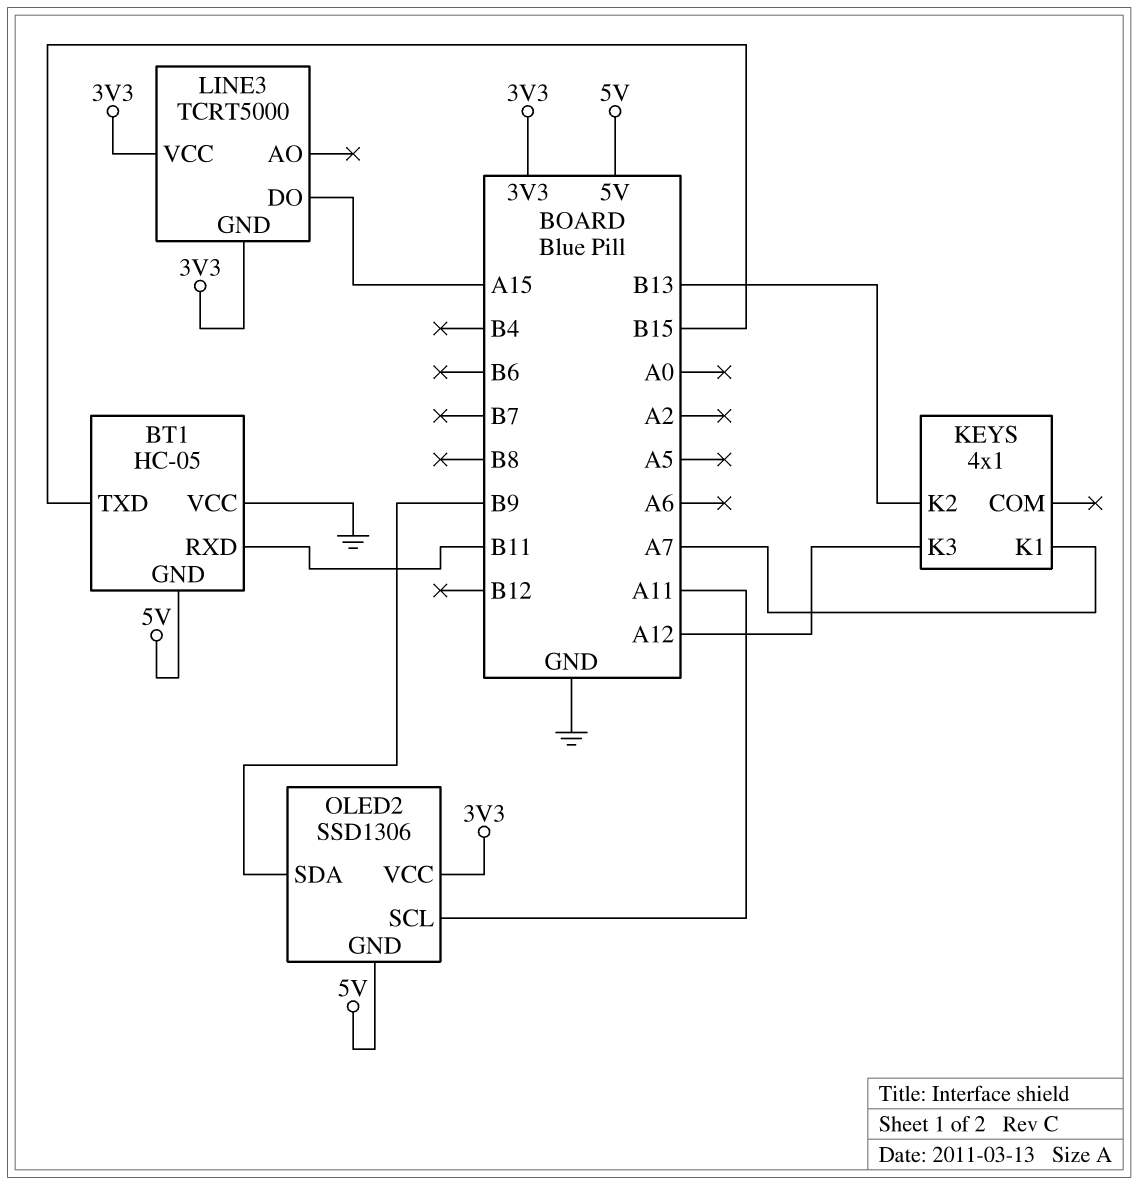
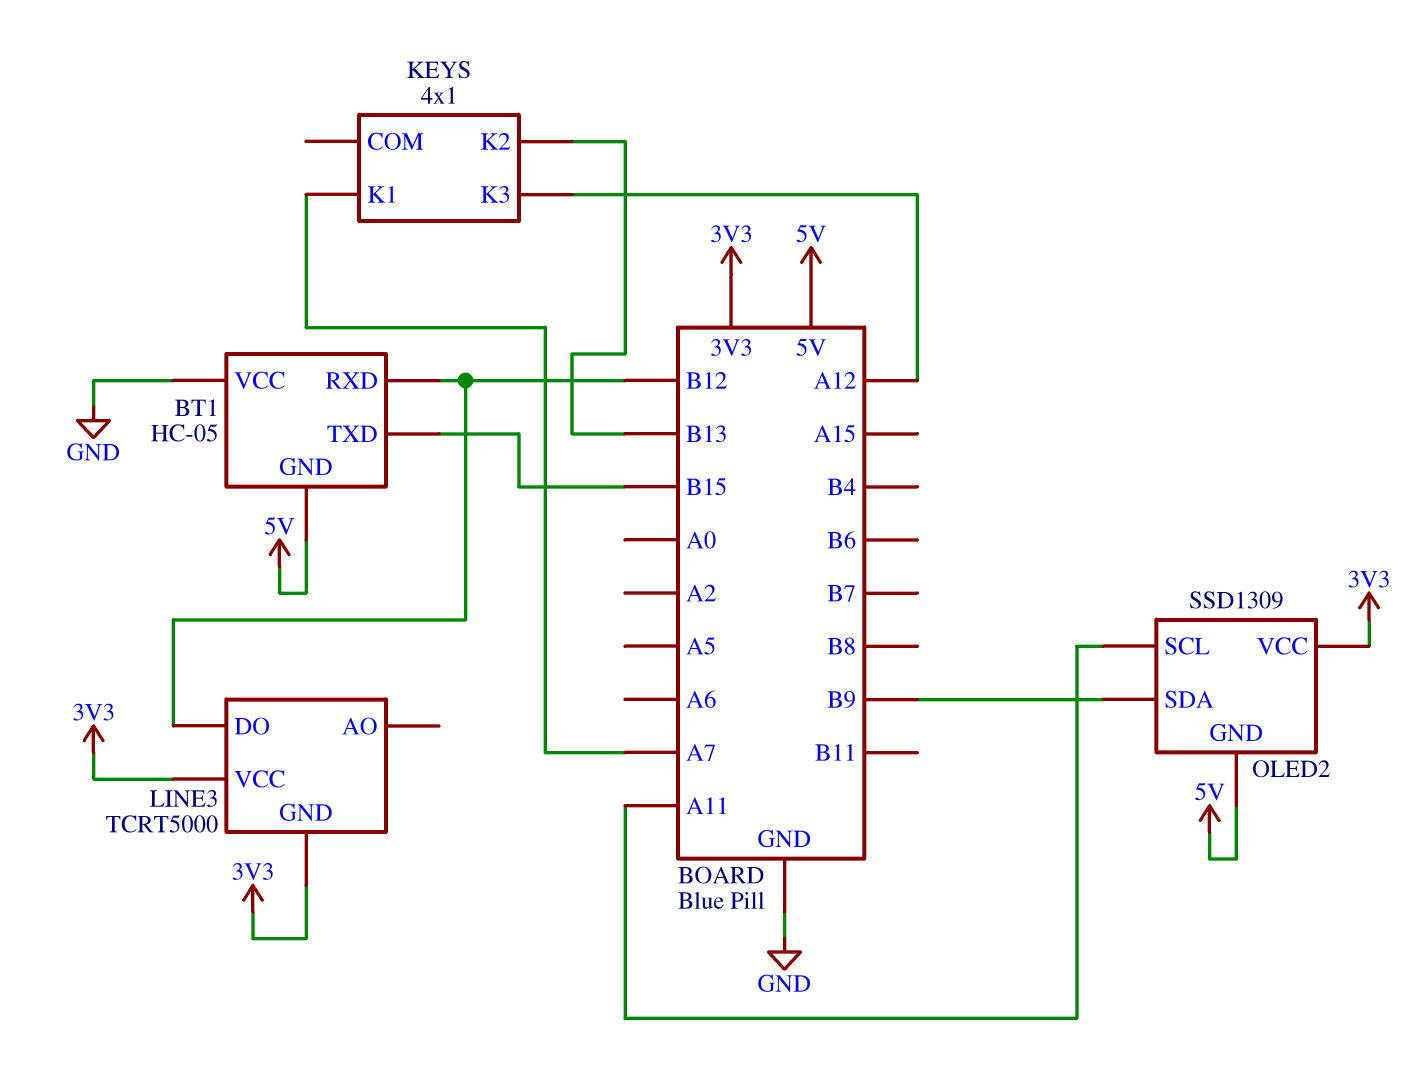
BT1 pin RXD: B11 -> B12
LINE3 pin DO: A15 -> B12
OLED2: SSD1306 -> SSD1309

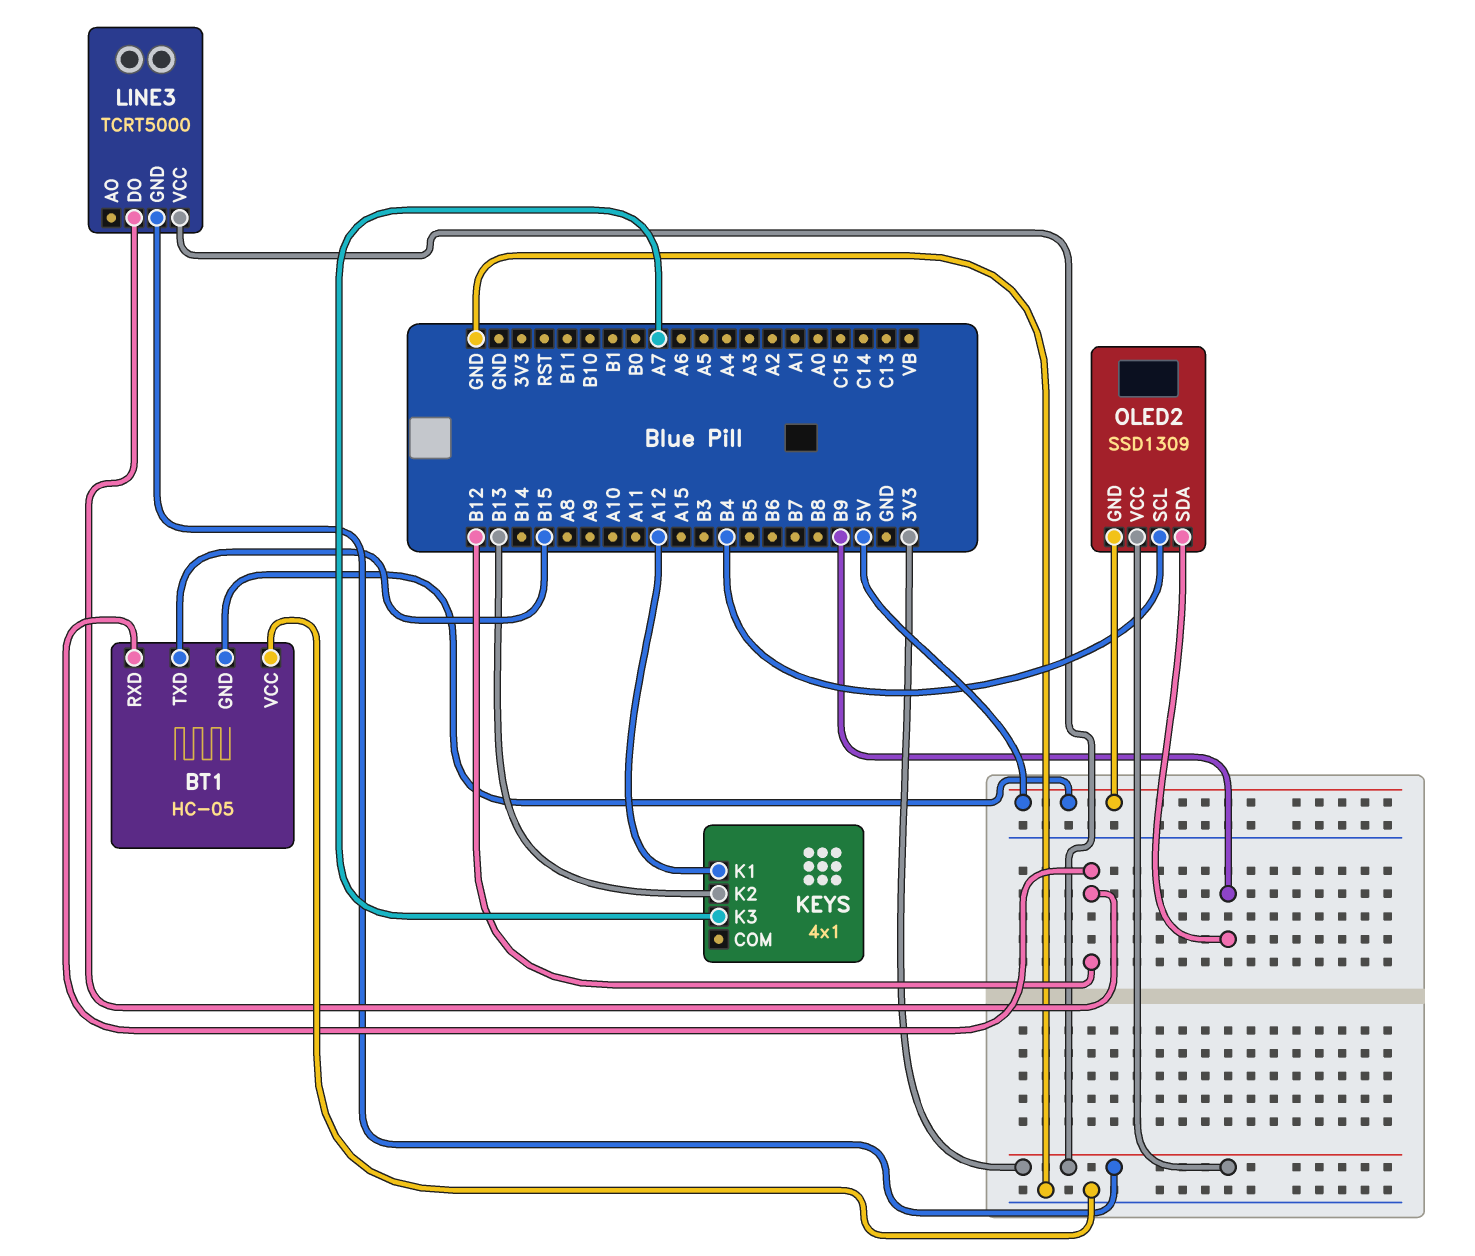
KEYS pin K1: A7 -> A12
KEYS pin K3: A12 -> A7
OLED2 pin SCL: A11 -> B4

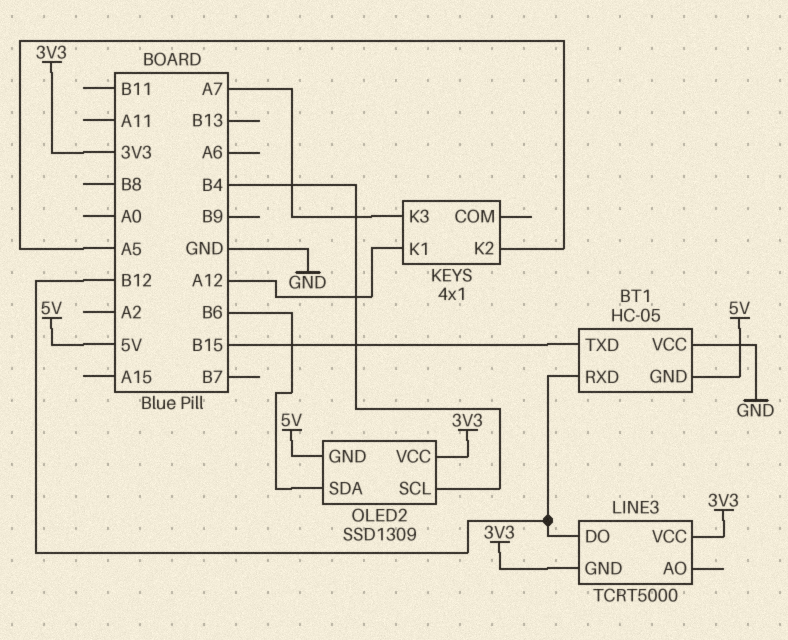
KEYS pin K2: B13 -> A5
OLED2 pin SDA: B9 -> B6

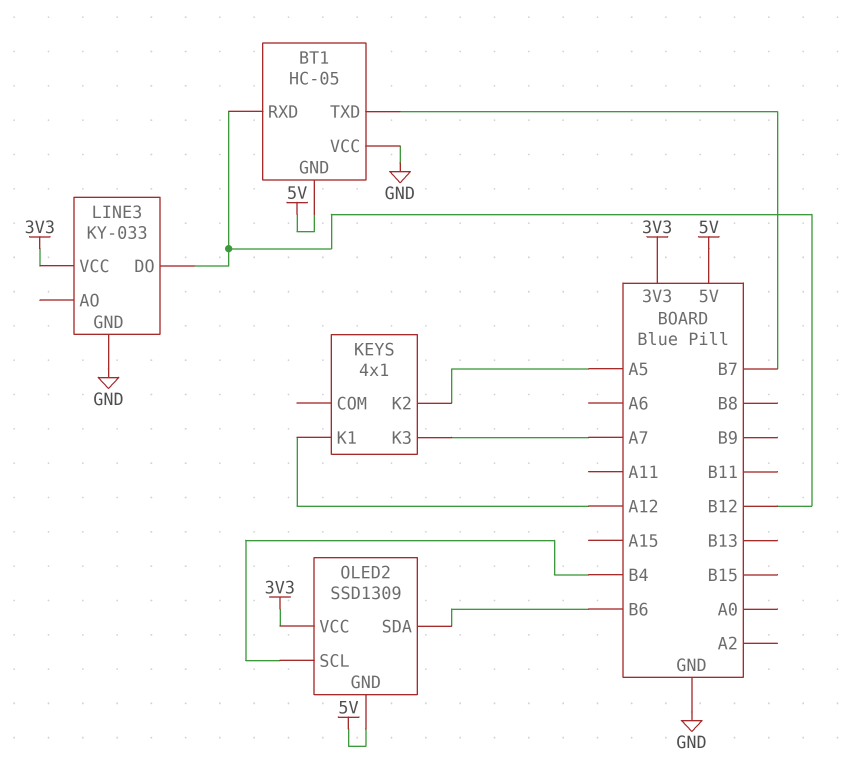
BT1 pin TXD: B15 -> B7
LINE3: TCRT5000 -> KY-033
LINE3 pin GND: 3V3 -> GND

